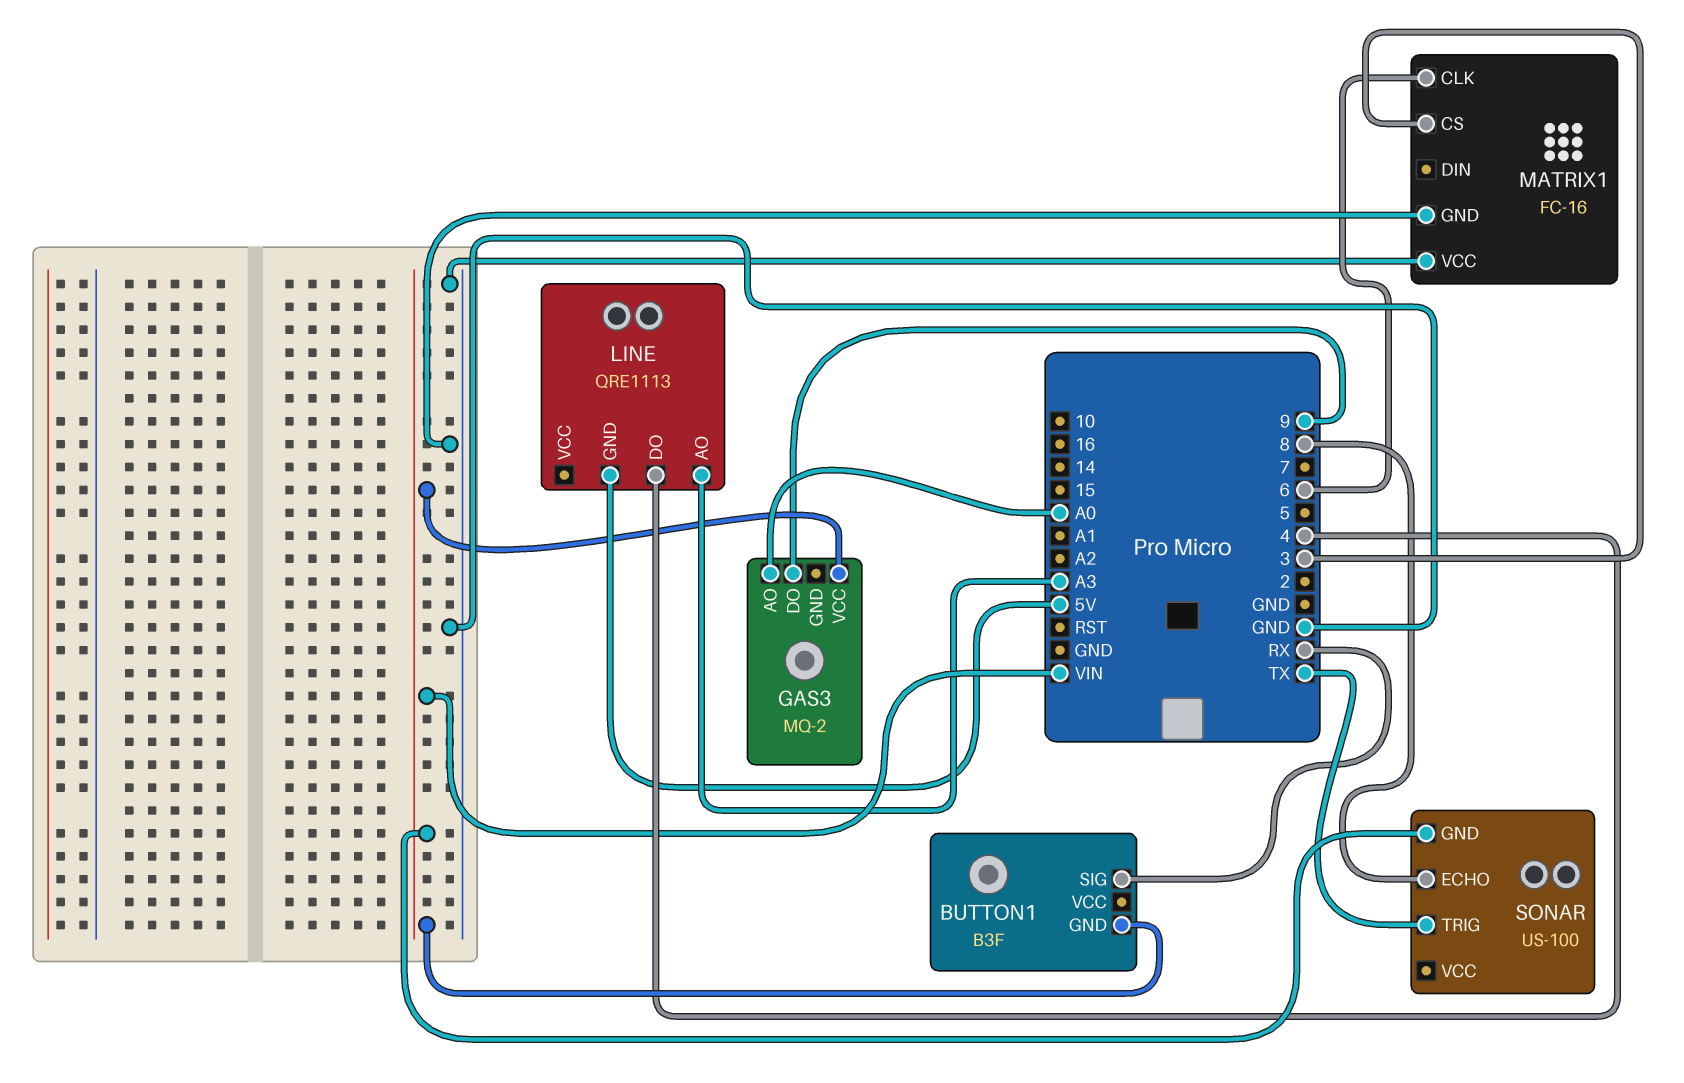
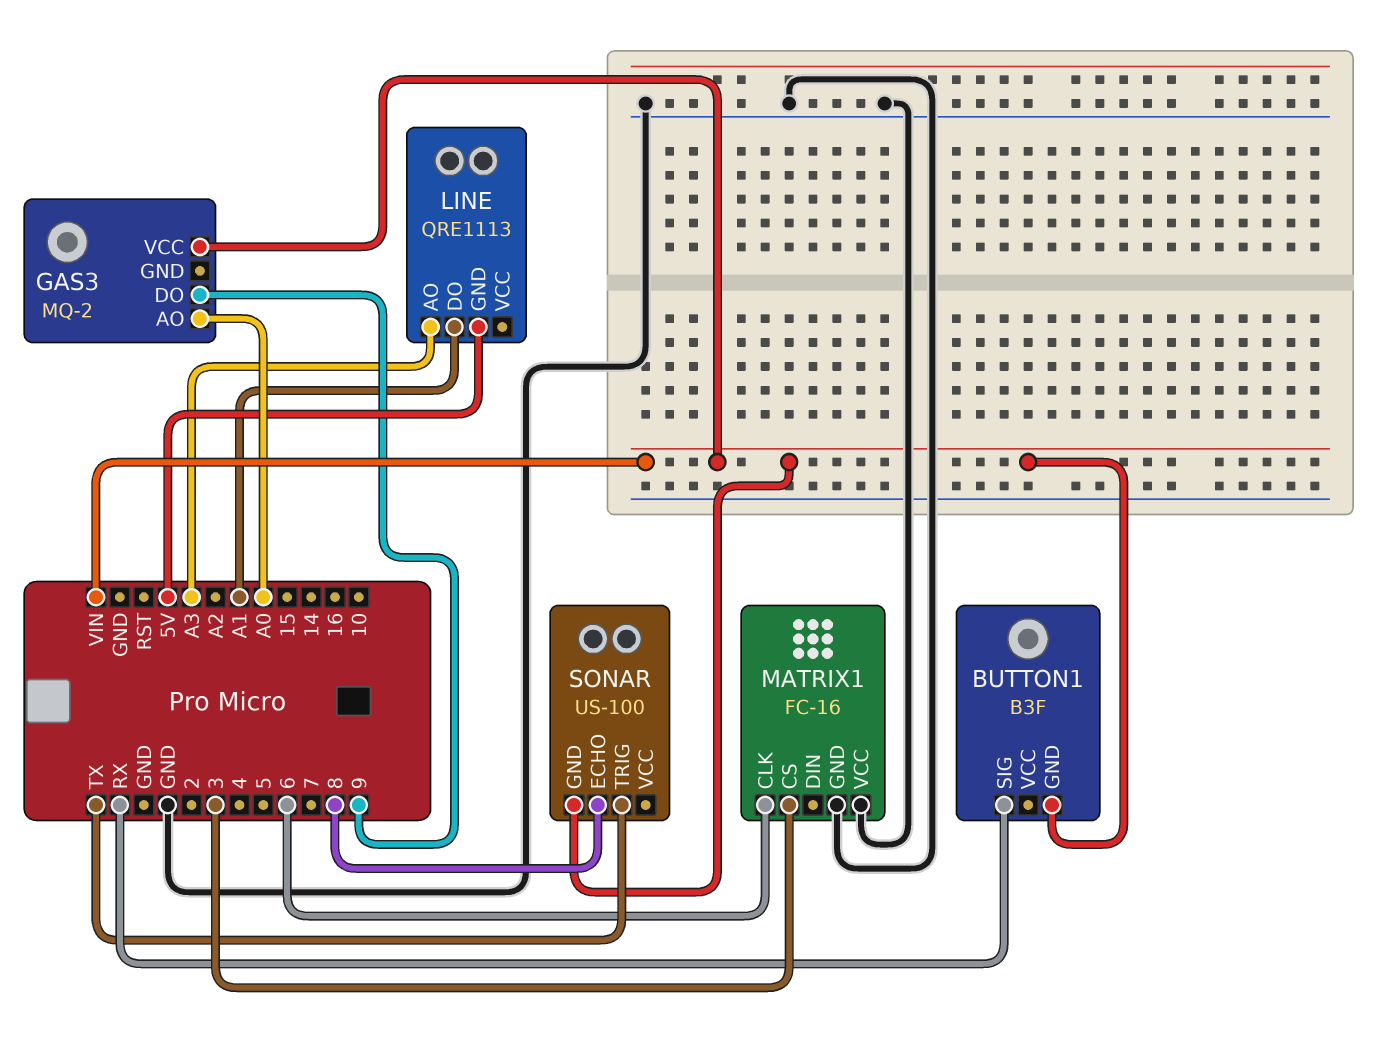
LINE pin DO: 4 -> A1

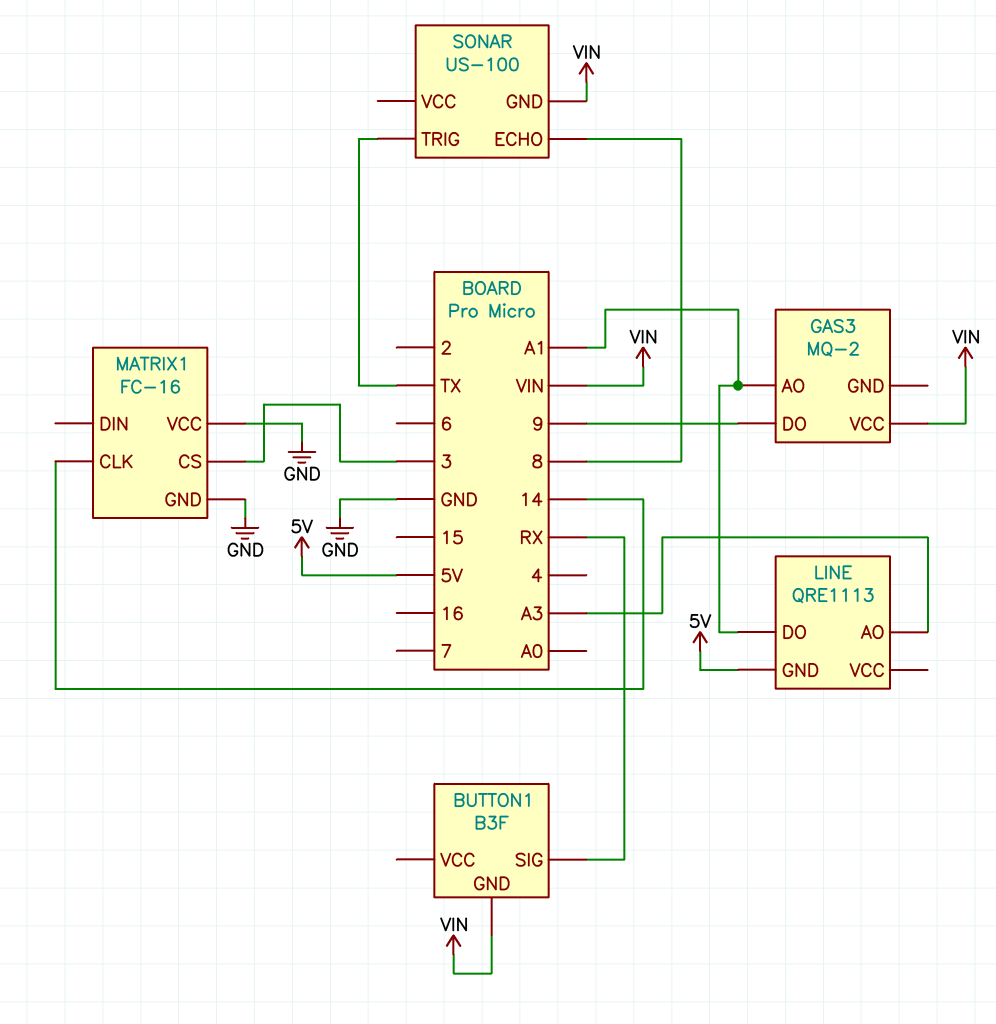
GAS3 pin AO: A0 -> A1
MATRIX1 pin CLK: 6 -> 14

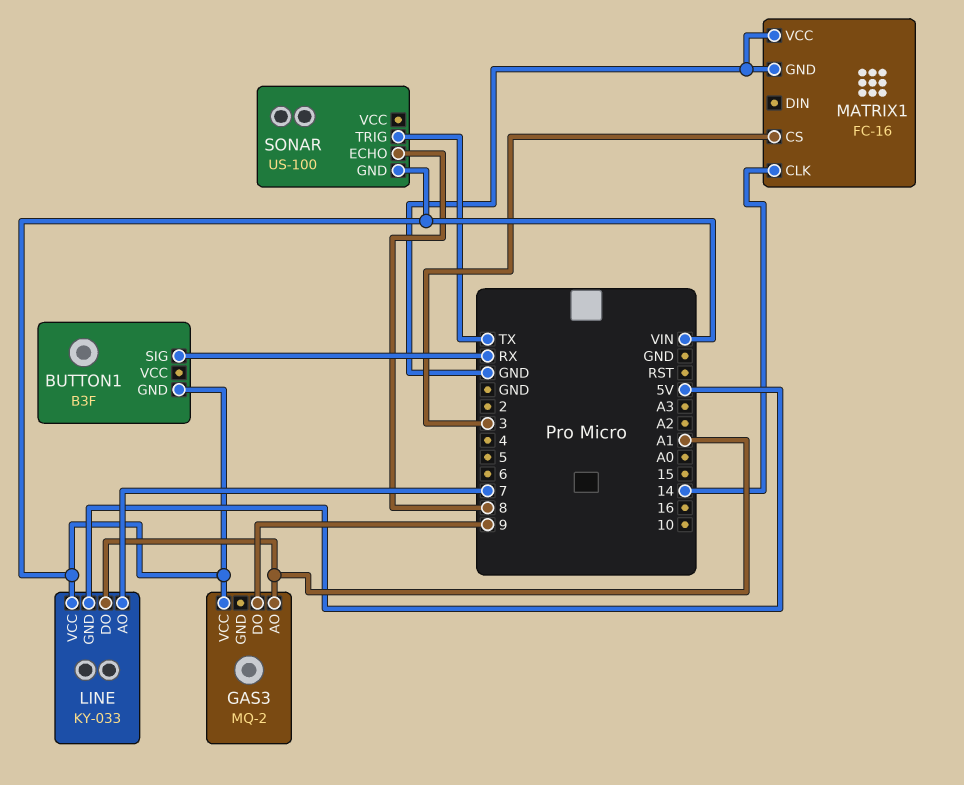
LINE: QRE1113 -> KY-033
LINE pin AO: A3 -> 7
LINE pin VCC: none -> VIN

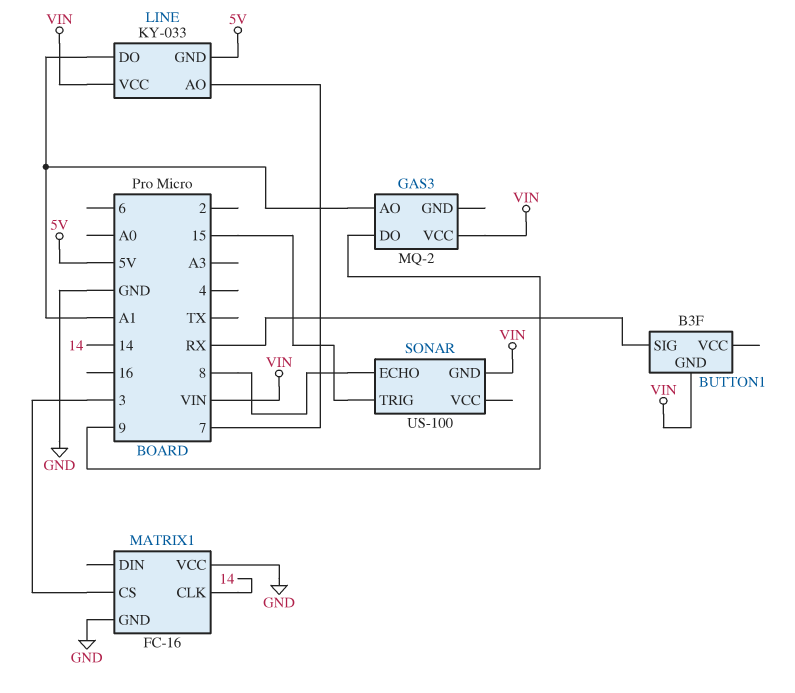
SONAR pin TRIG: TX -> 15

